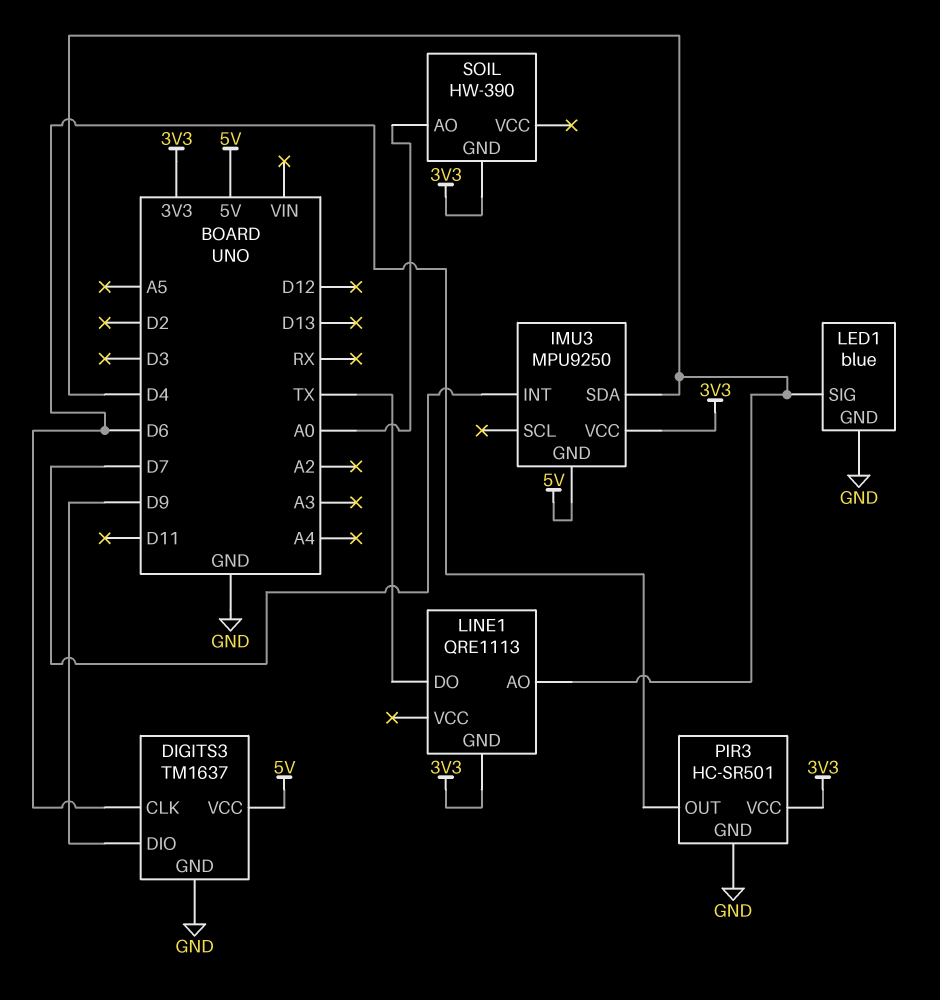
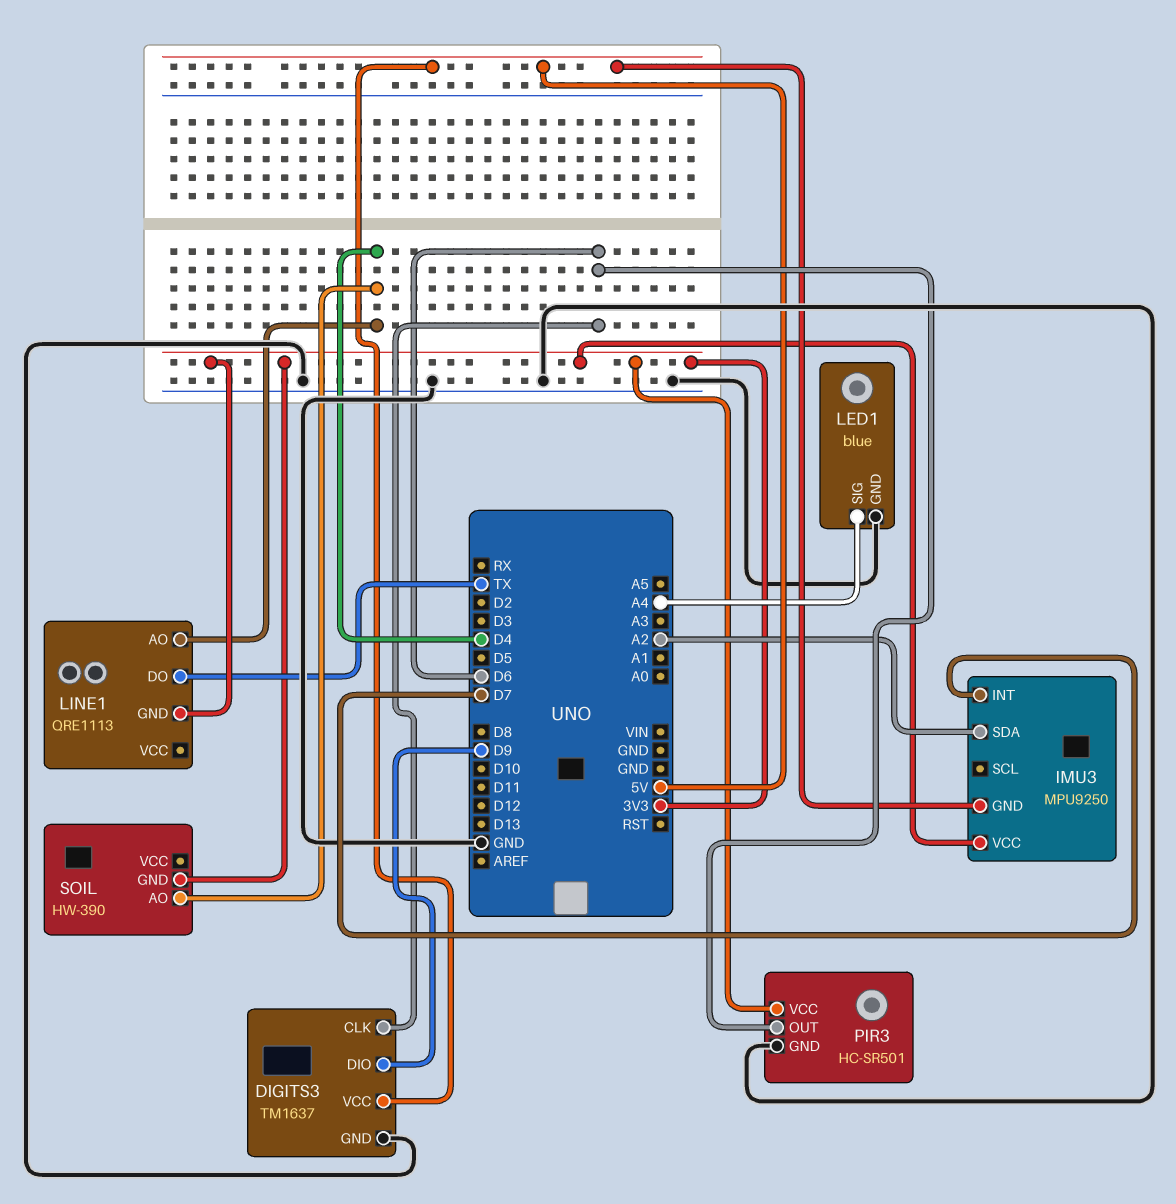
IMU3 pin SDA: D4 -> A2
LED1 pin SIG: D4 -> A4
SOIL pin AO: A0 -> D4

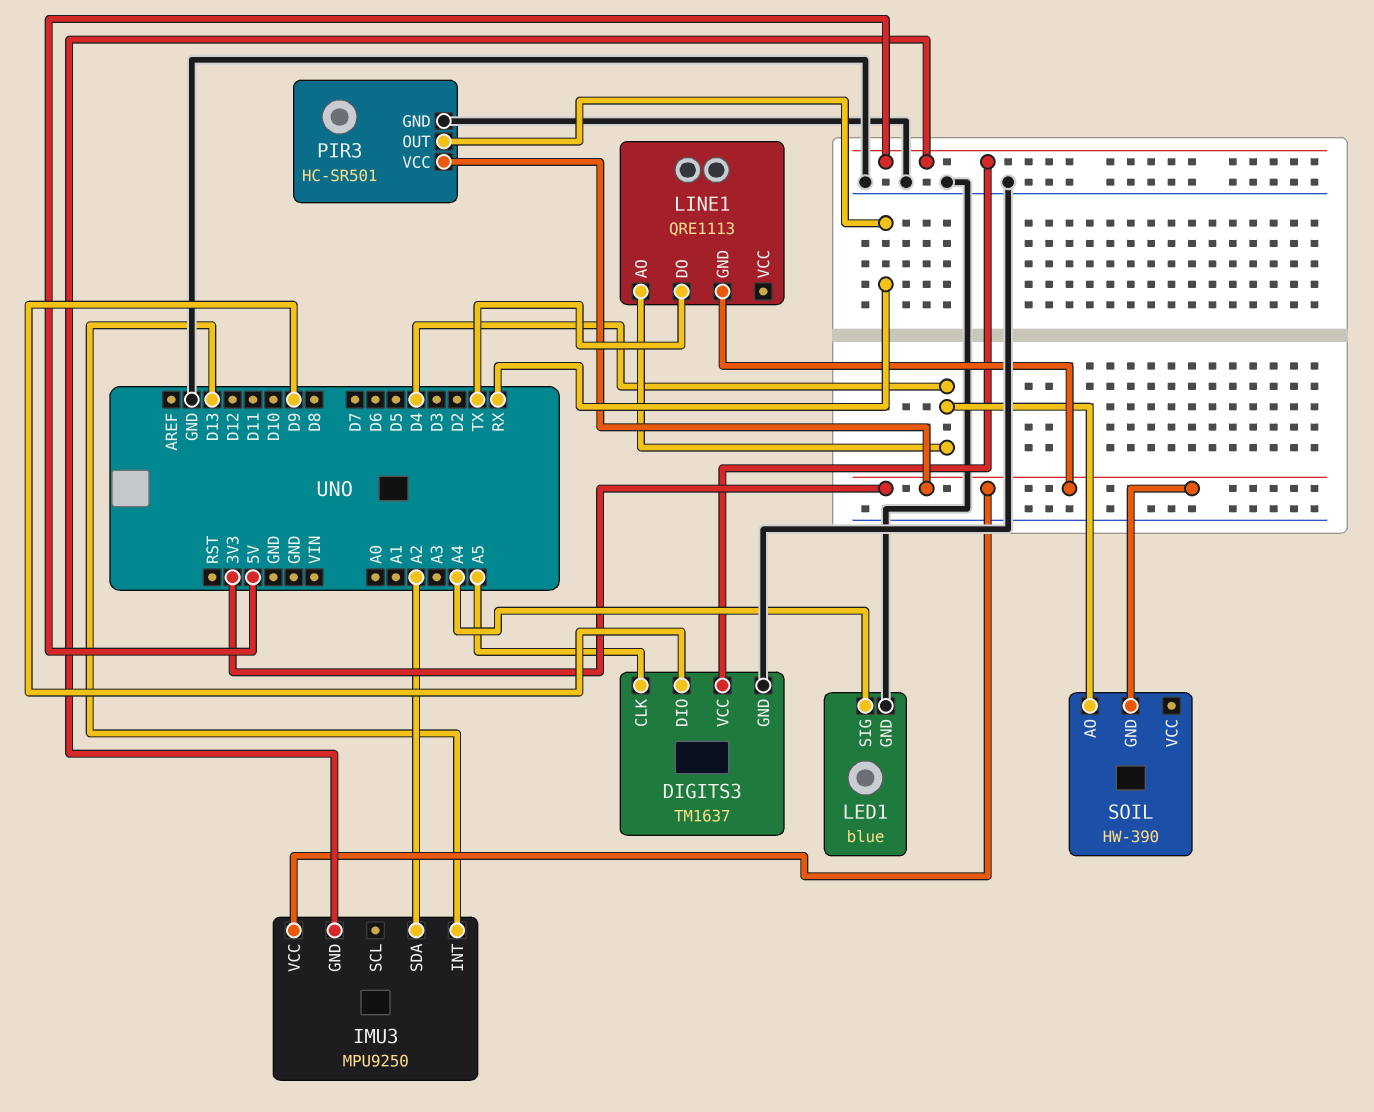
DIGITS3 pin CLK: D6 -> A5
IMU3 pin INT: D7 -> D13
PIR3 pin OUT: D6 -> RX

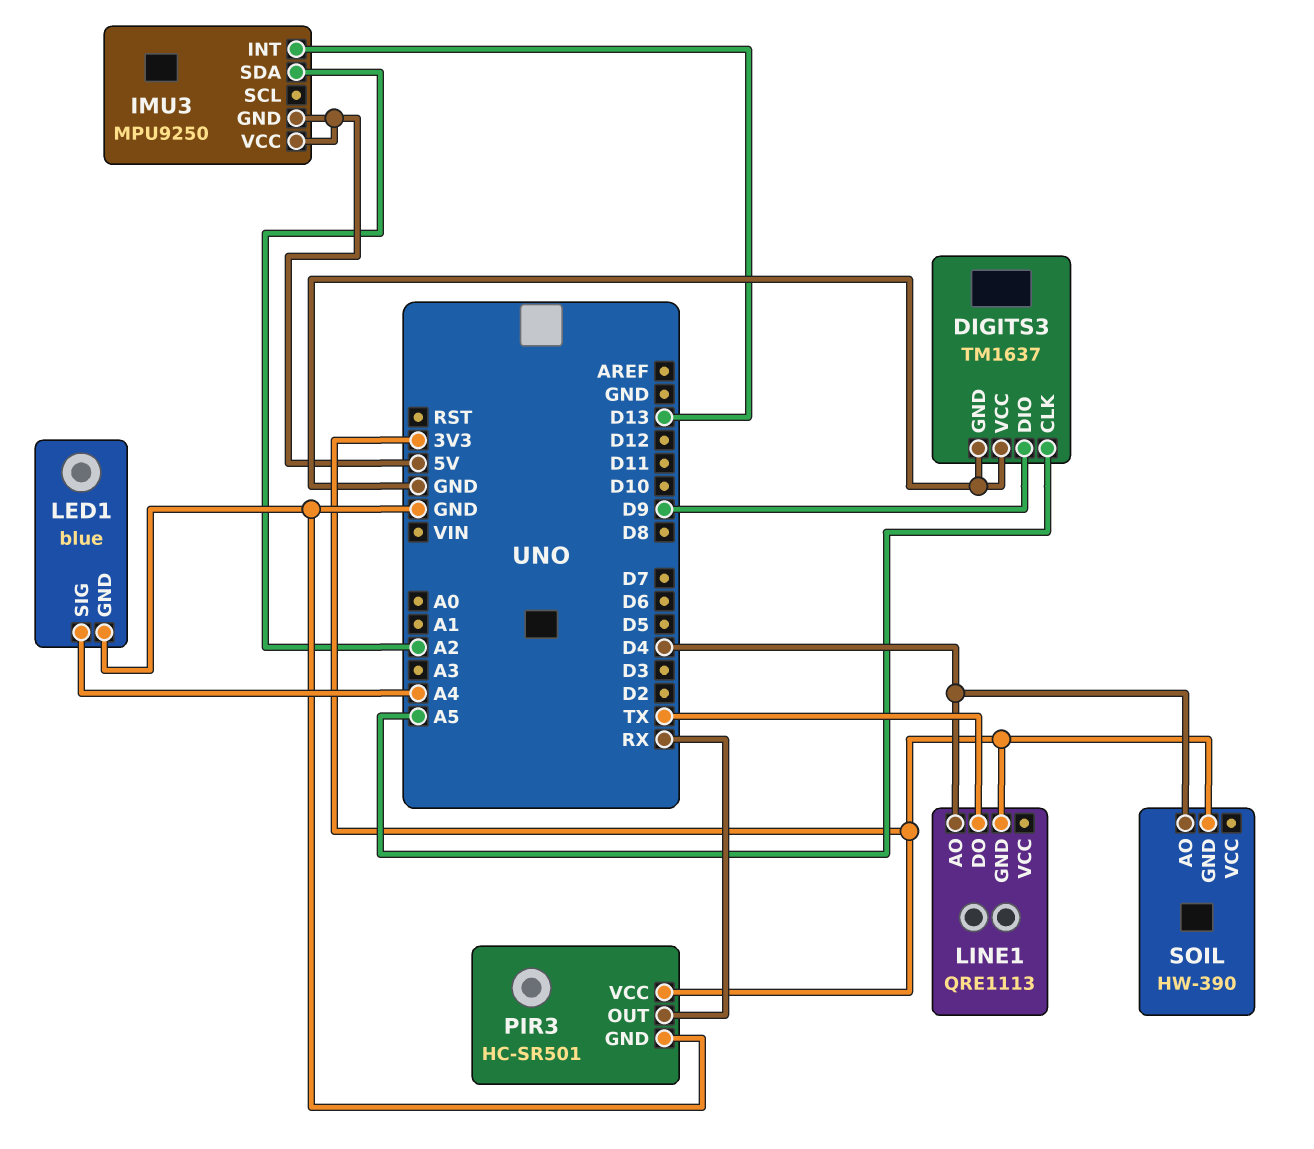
DIGITS3 pin VCC: 5V -> GND
IMU3 pin VCC: 3V3 -> 5V

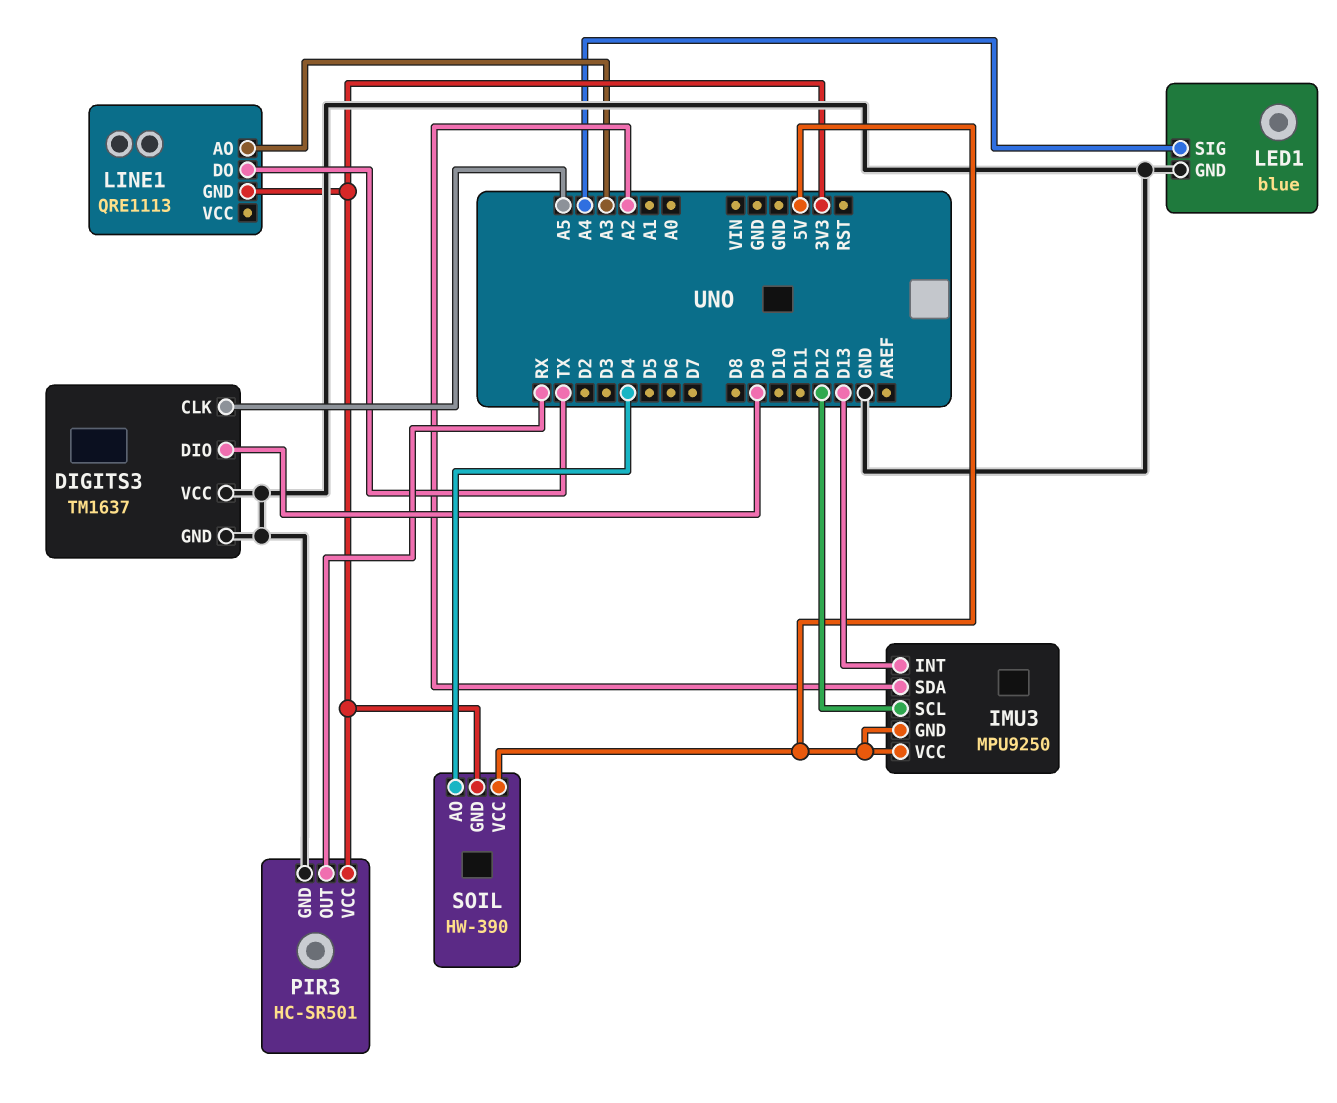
IMU3 pin SCL: none -> D12
LINE1 pin AO: D4 -> A3
SOIL pin VCC: none -> 5V

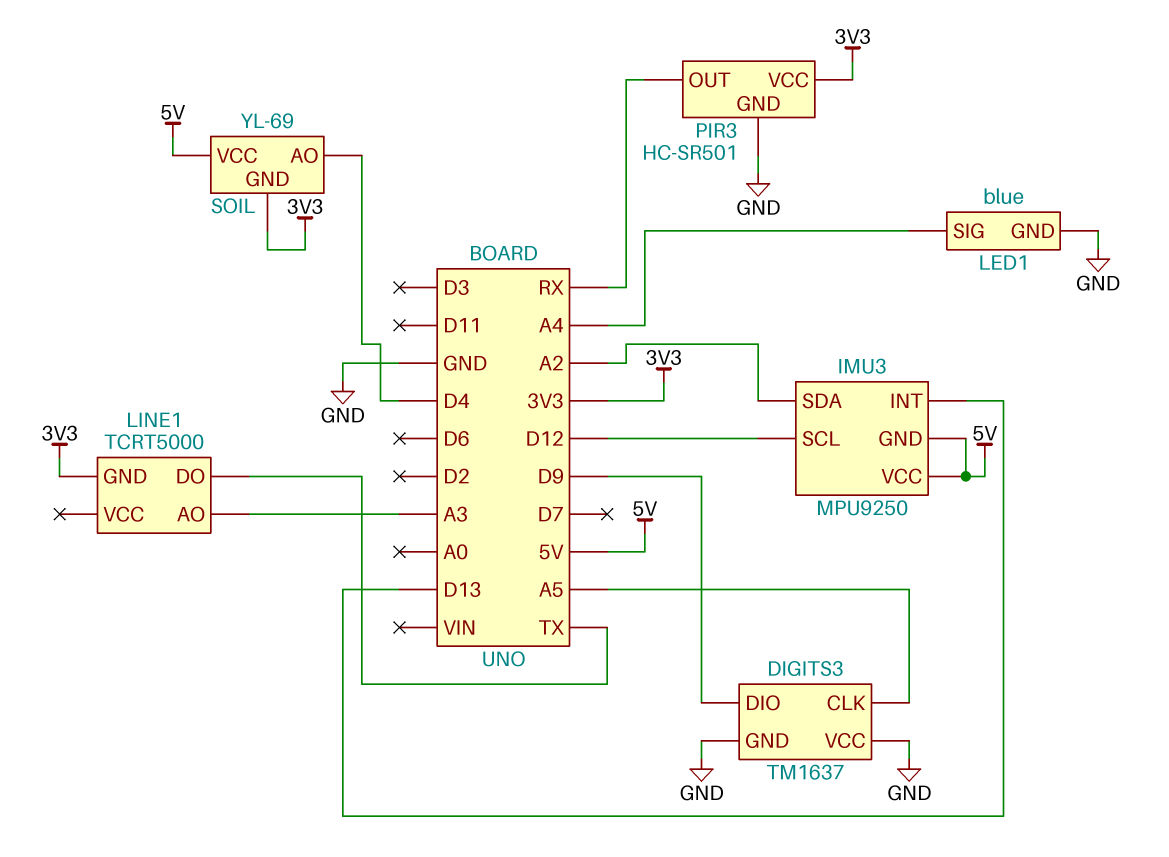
LINE1: QRE1113 -> TCRT5000
SOIL: HW-390 -> YL-69

